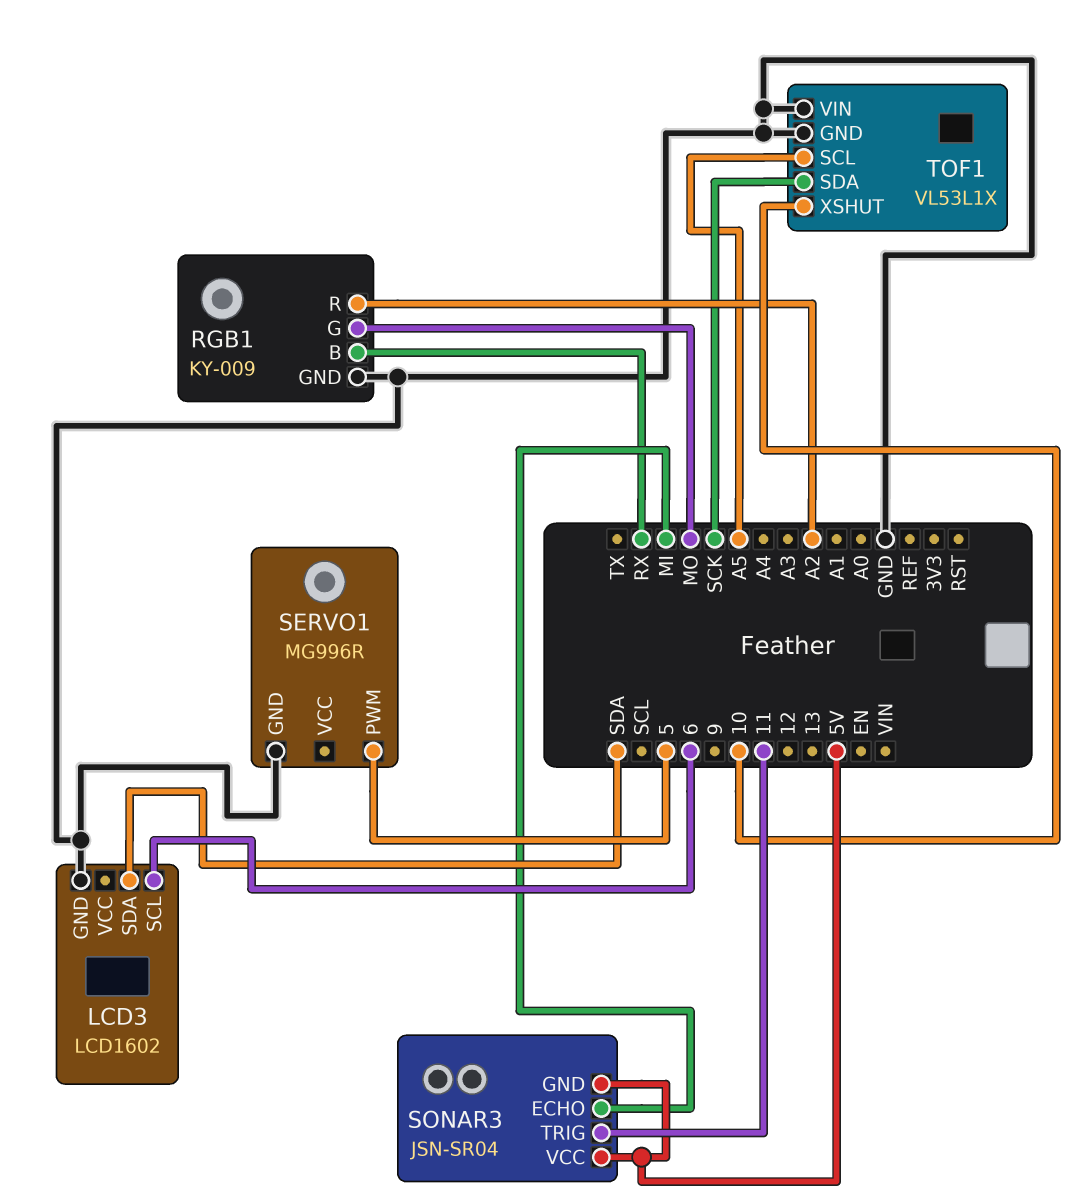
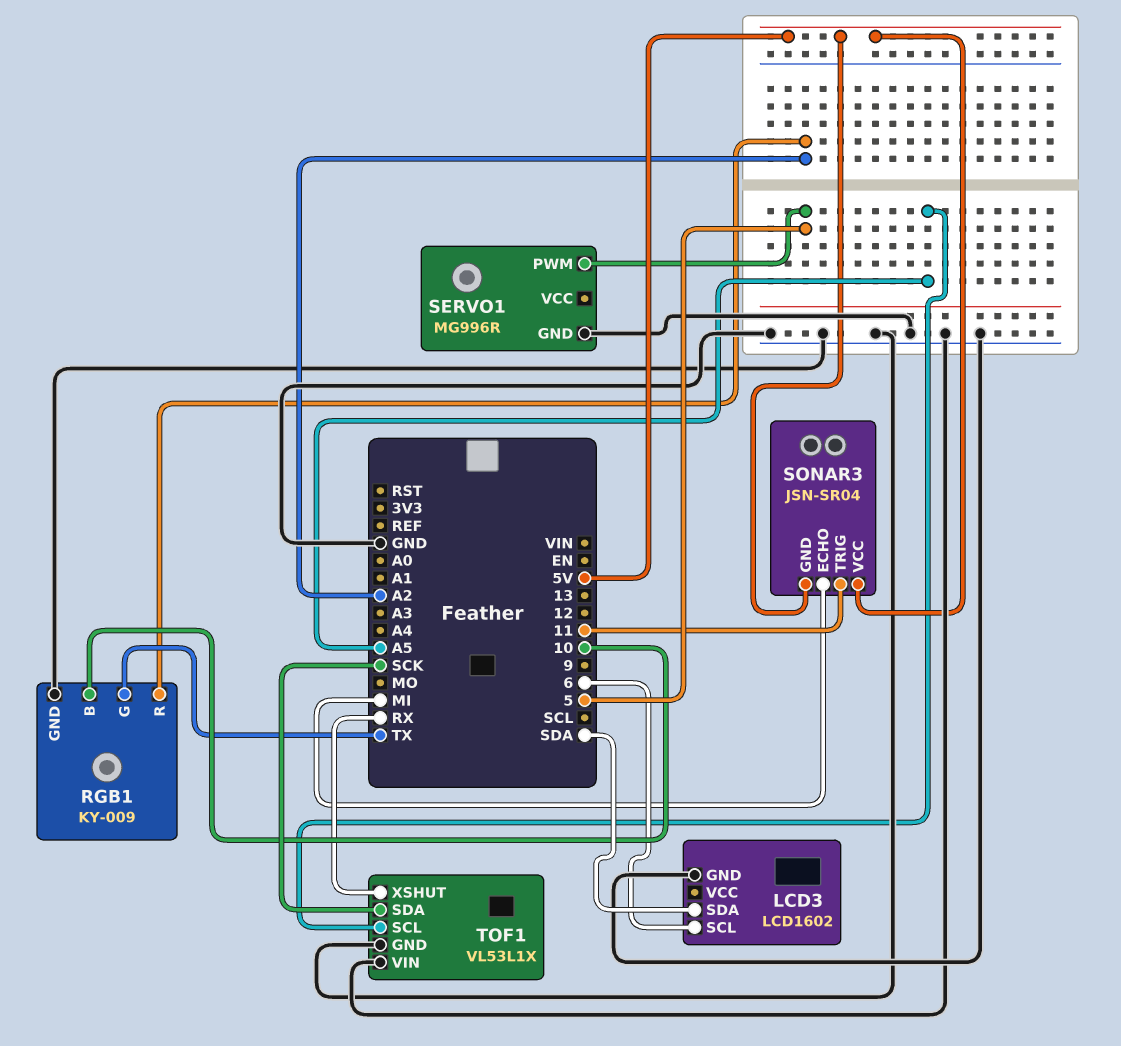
RGB1 pin B: RX -> 10
RGB1 pin G: MO -> TX
TOF1 pin XSHUT: 10 -> RX

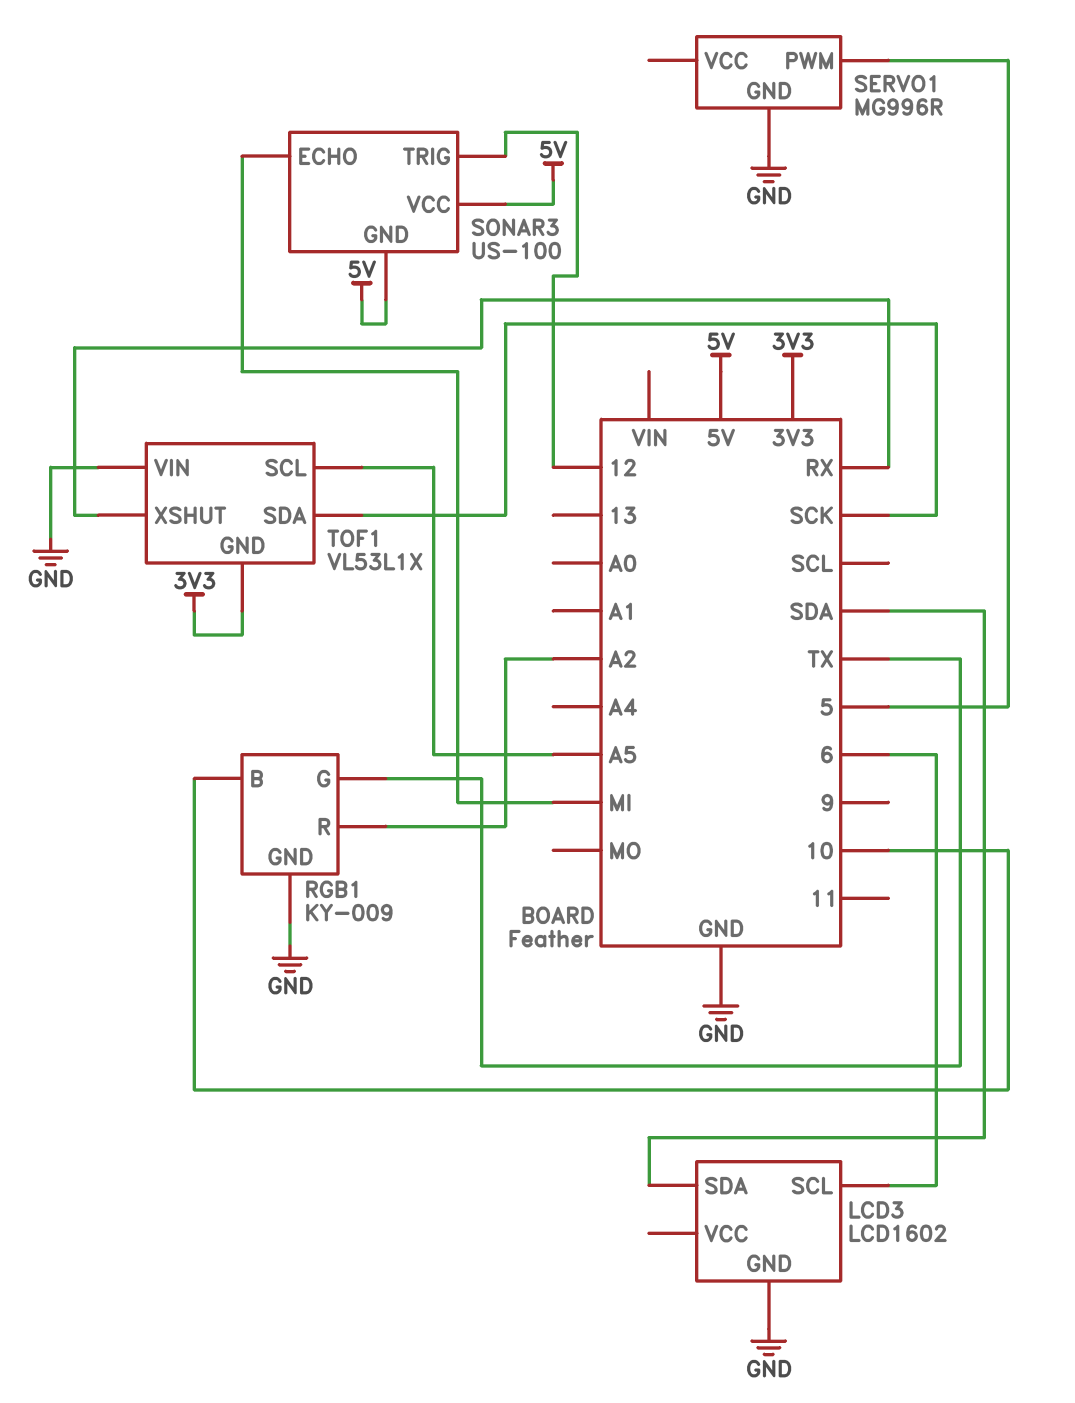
SONAR3: JSN-SR04 -> US-100
SONAR3 pin TRIG: 11 -> 12
TOF1 pin GND: GND -> 3V3

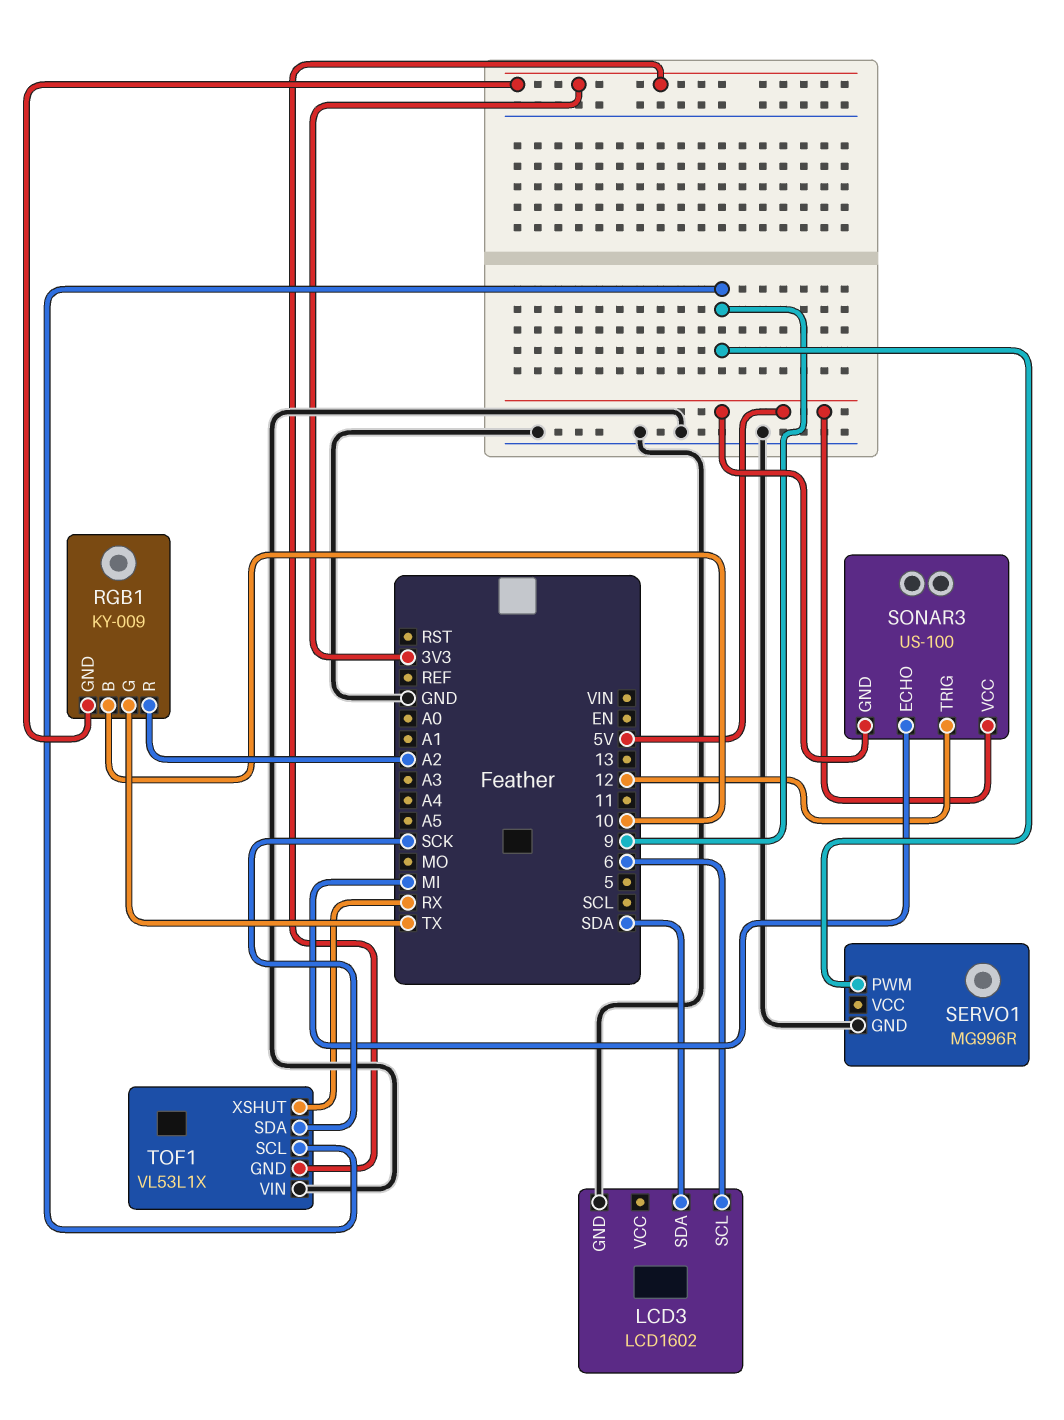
RGB1 pin GND: GND -> 3V3
SERVO1 pin PWM: 5 -> 9
TOF1 pin SCL: A5 -> 9

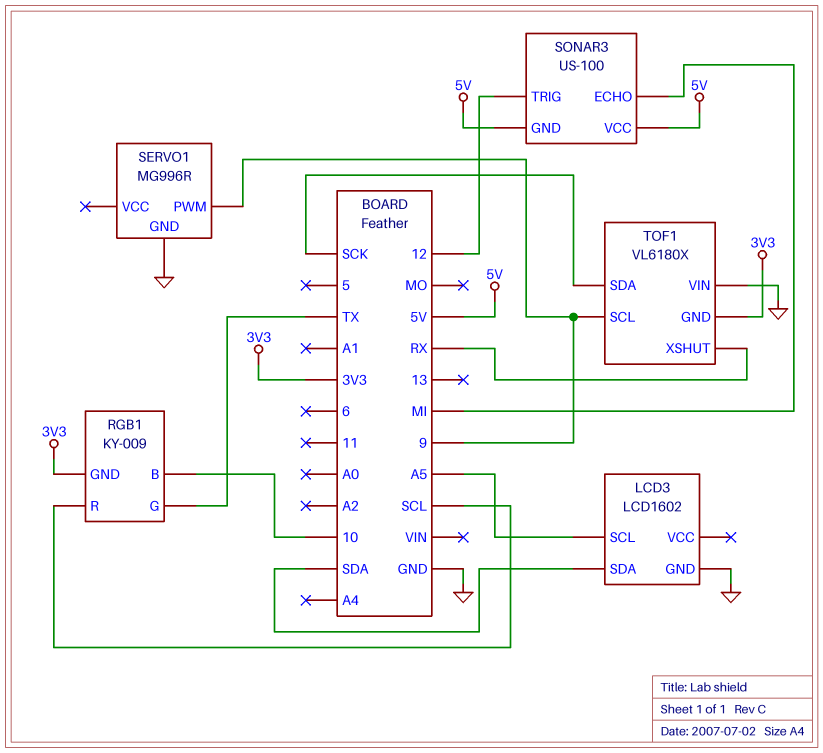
LCD3 pin SCL: 6 -> A5
RGB1 pin R: A2 -> SCL
TOF1: VL53L1X -> VL6180X

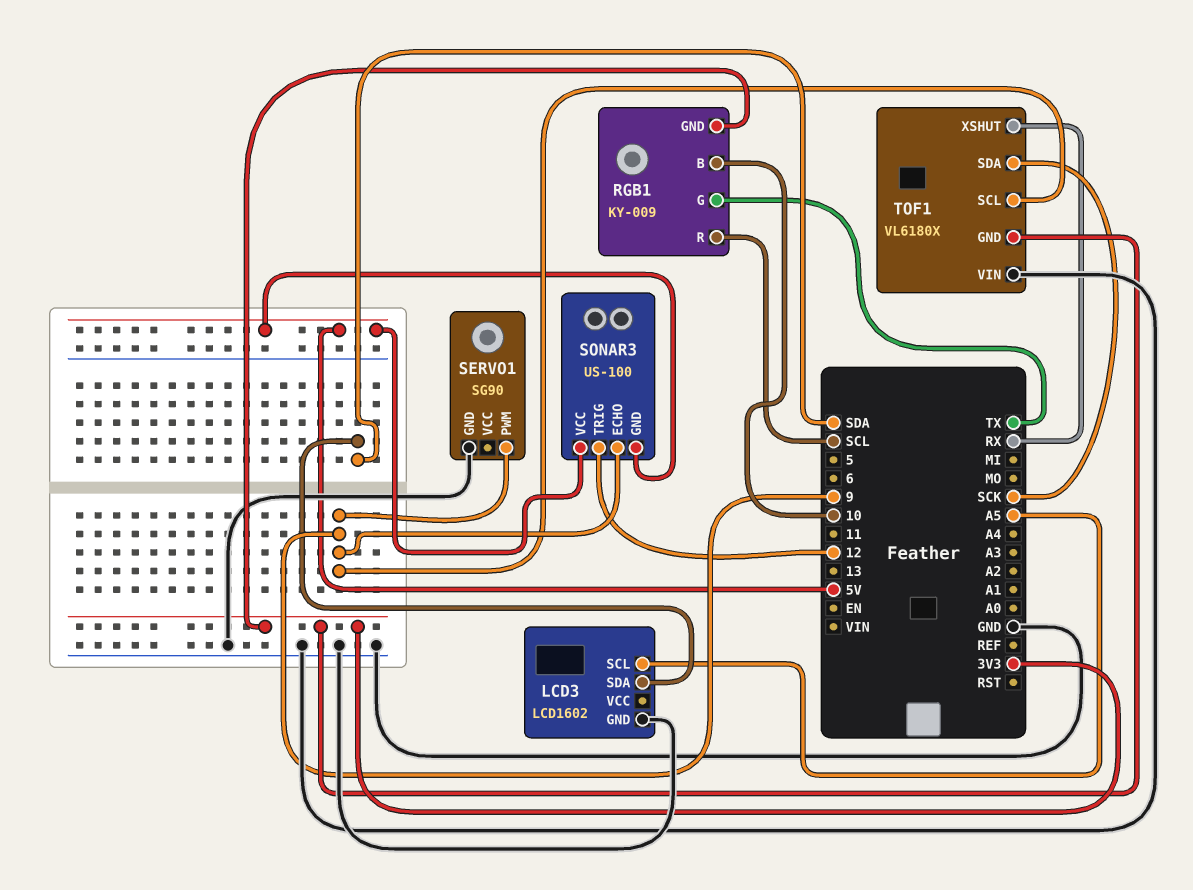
SERVO1: MG996R -> SG90
SONAR3 pin ECHO: MI -> 9

